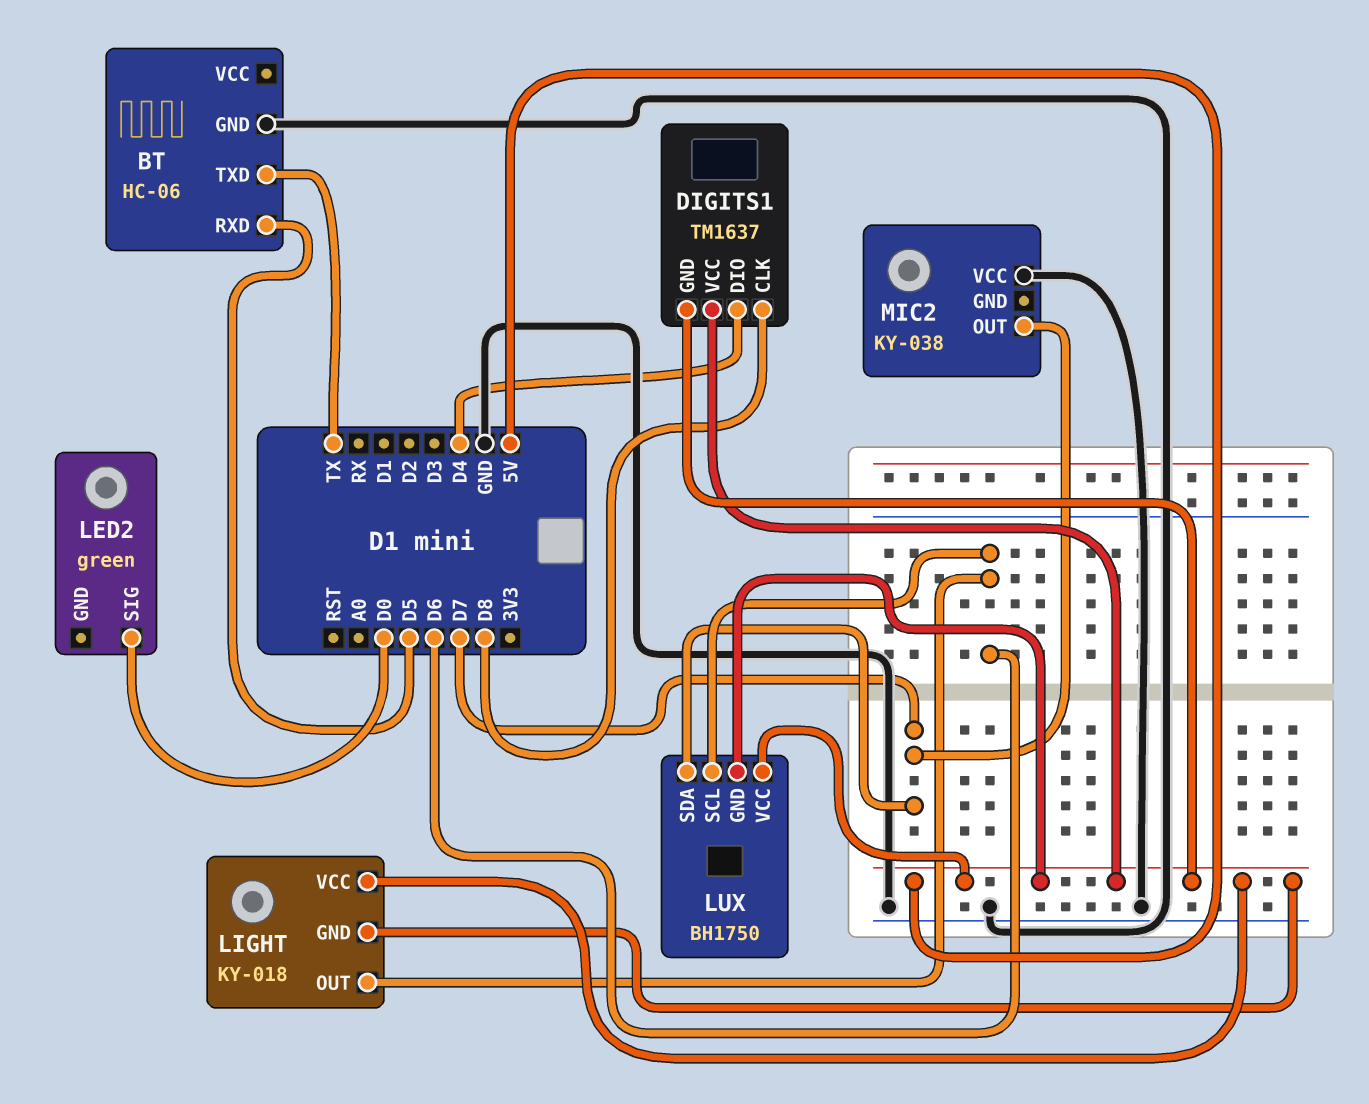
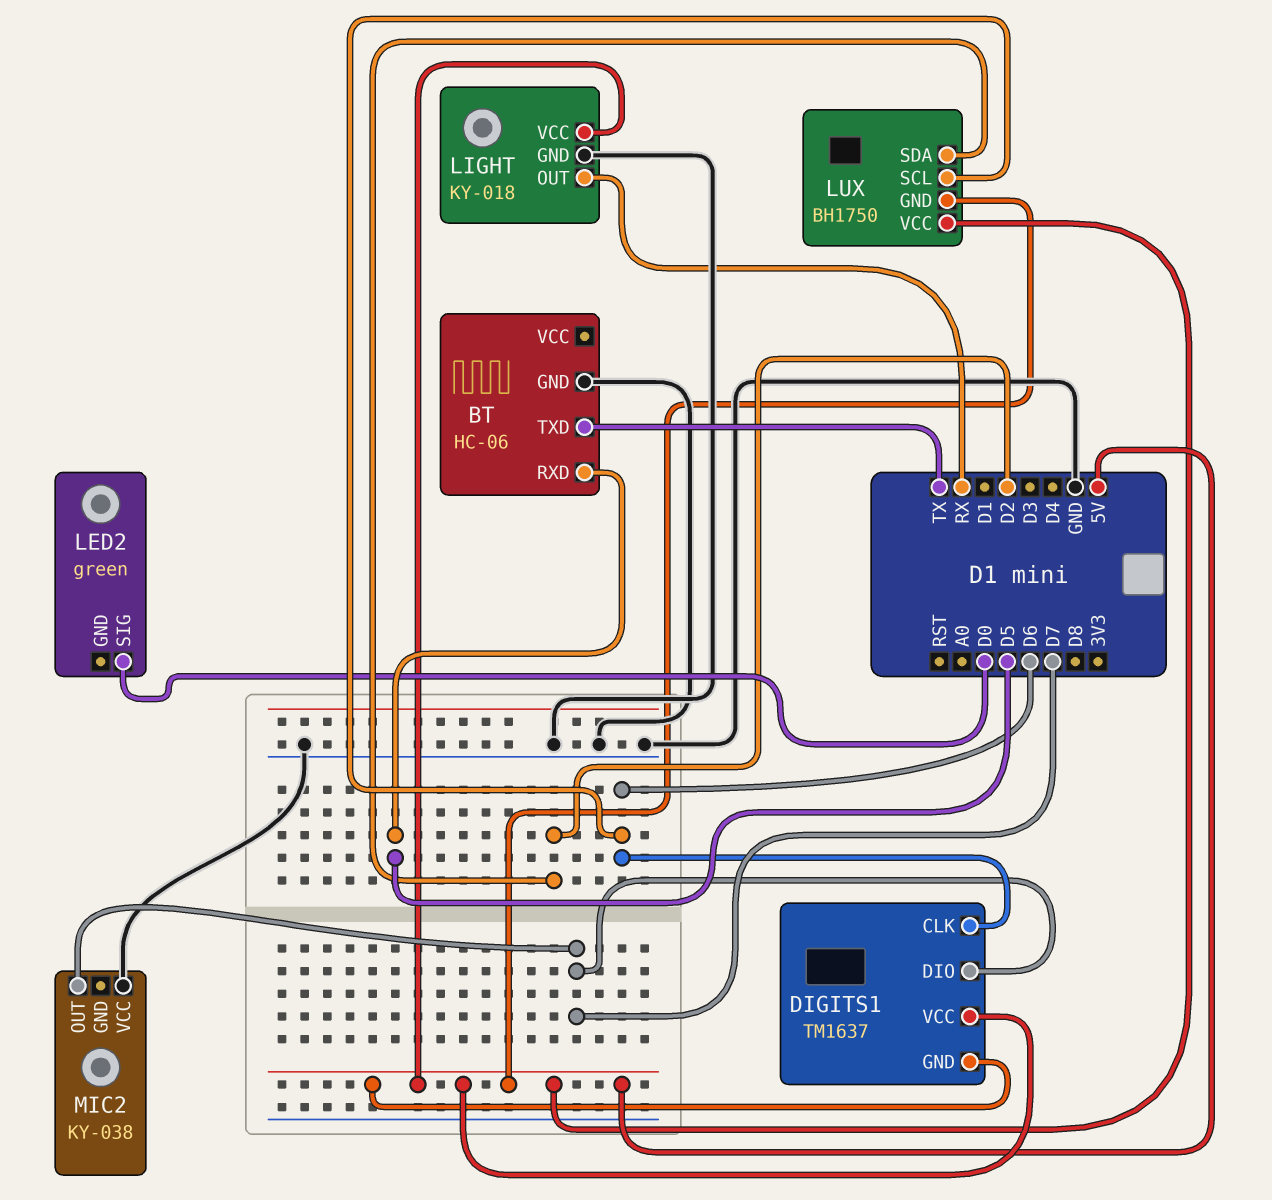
DIGITS1 pin CLK: D8 -> D6
DIGITS1 pin DIO: D4 -> D7
LIGHT pin GND: 5V -> GND
LIGHT pin OUT: D6 -> RX
LUX pin SDA: D7 -> D2

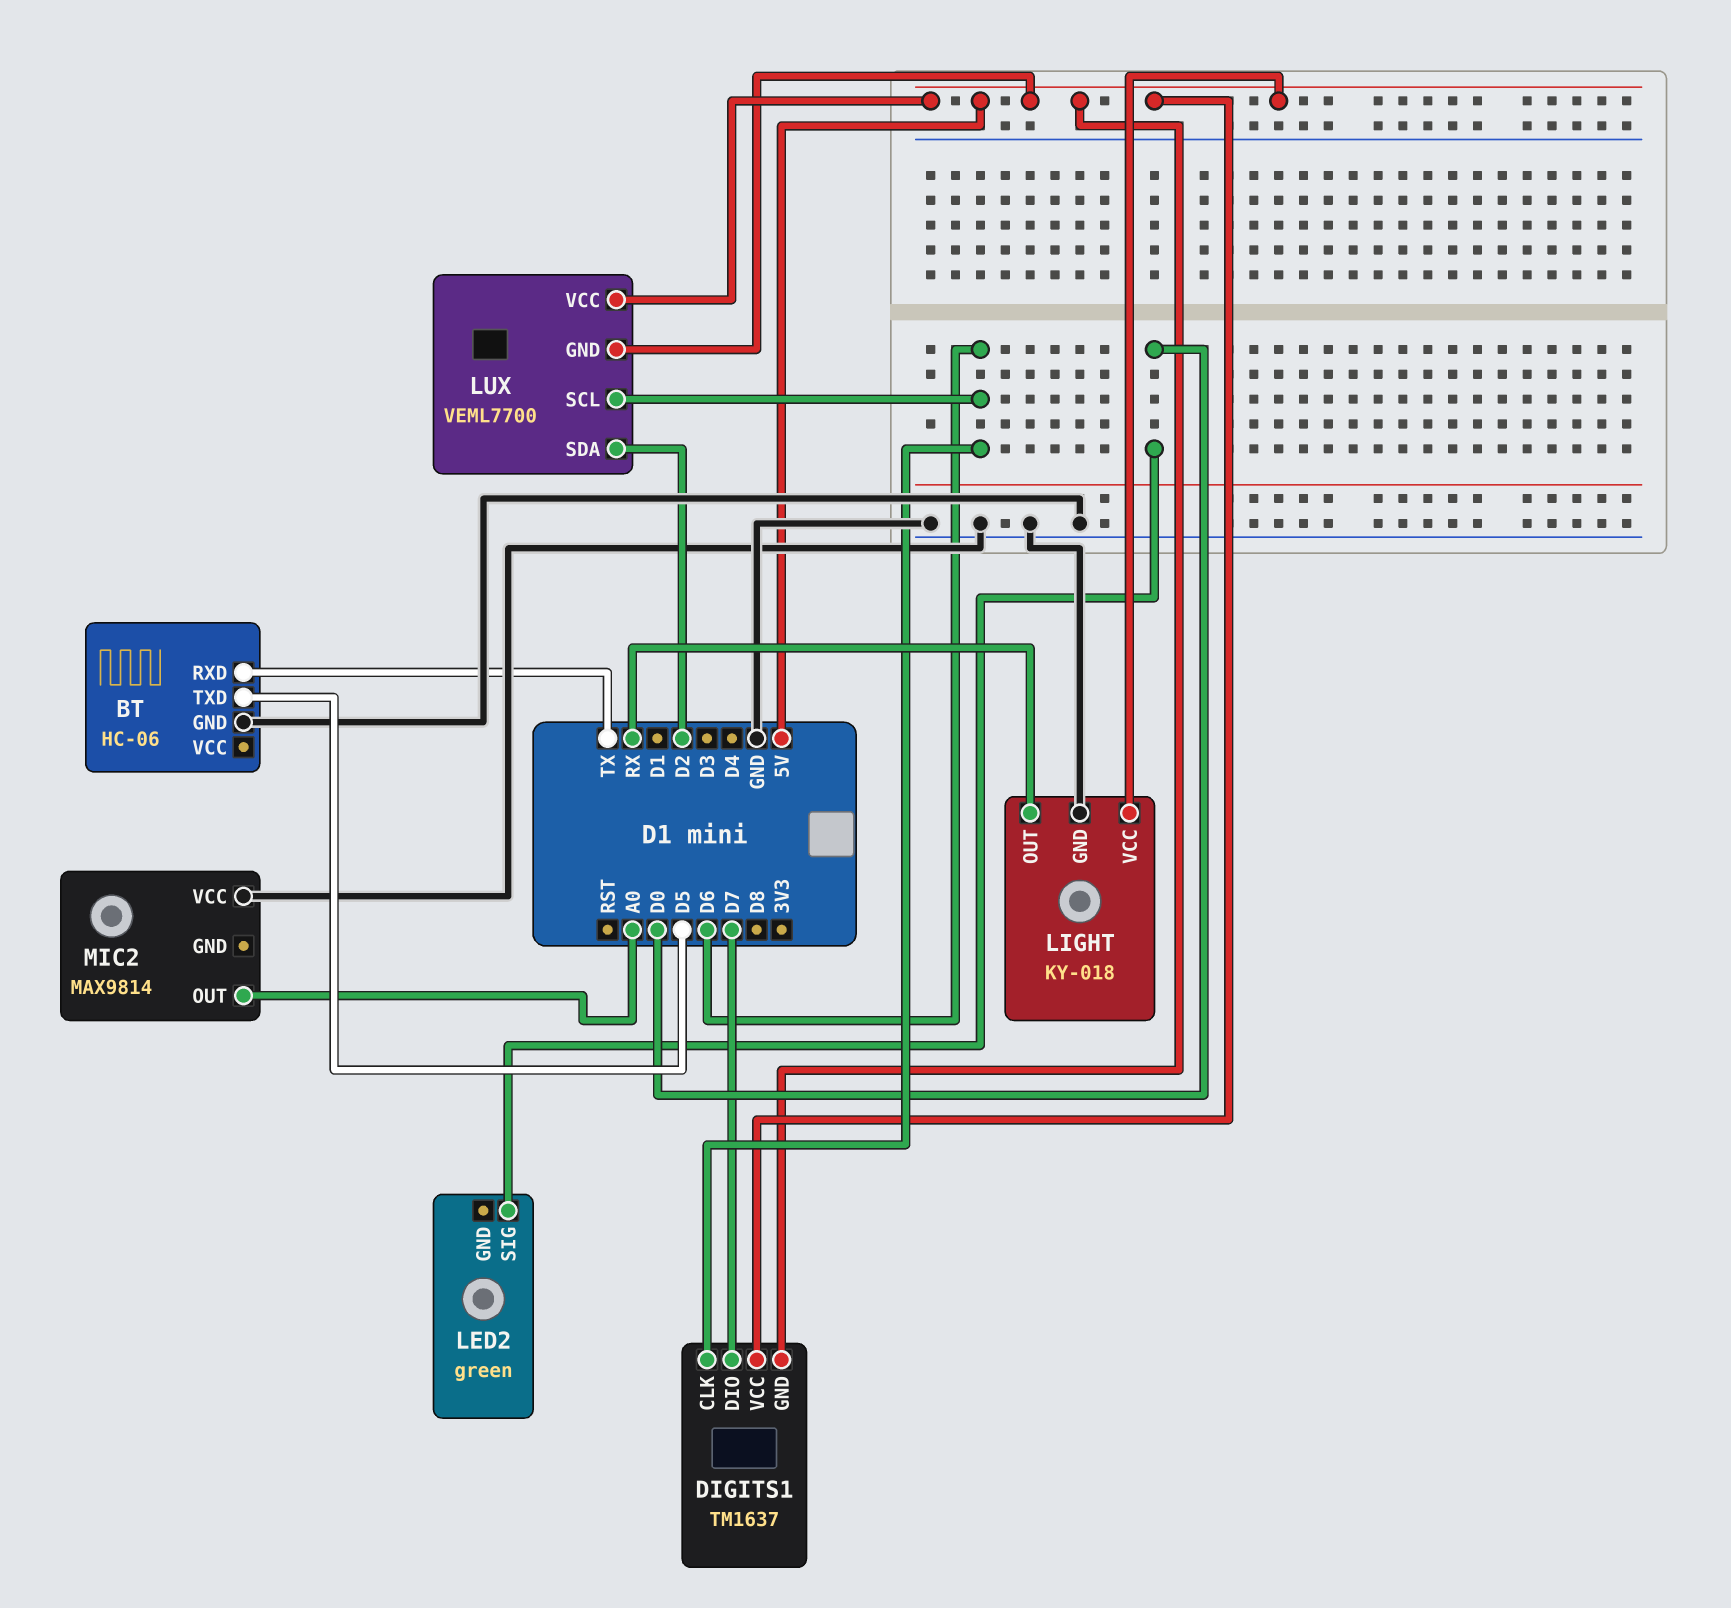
BT pin RXD: D5 -> TX
BT pin TXD: TX -> D5
LUX: BH1750 -> VEML7700
MIC2: KY-038 -> MAX9814
MIC2 pin OUT: D7 -> A0

